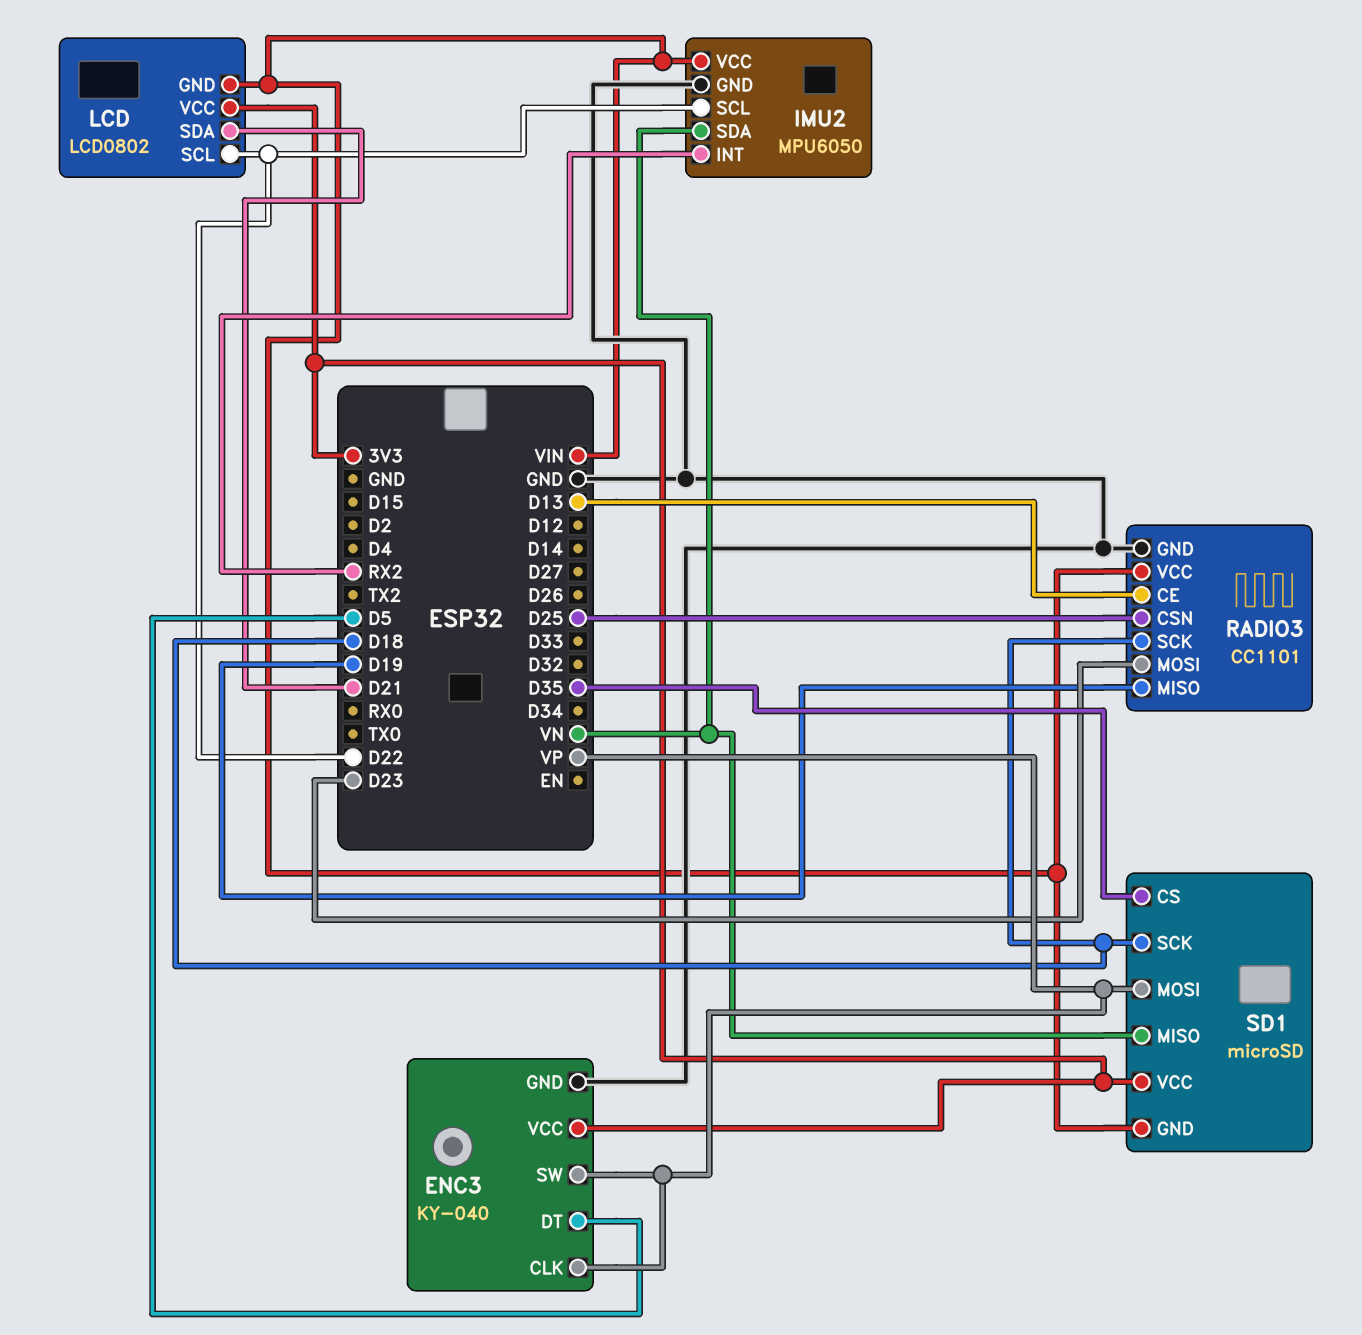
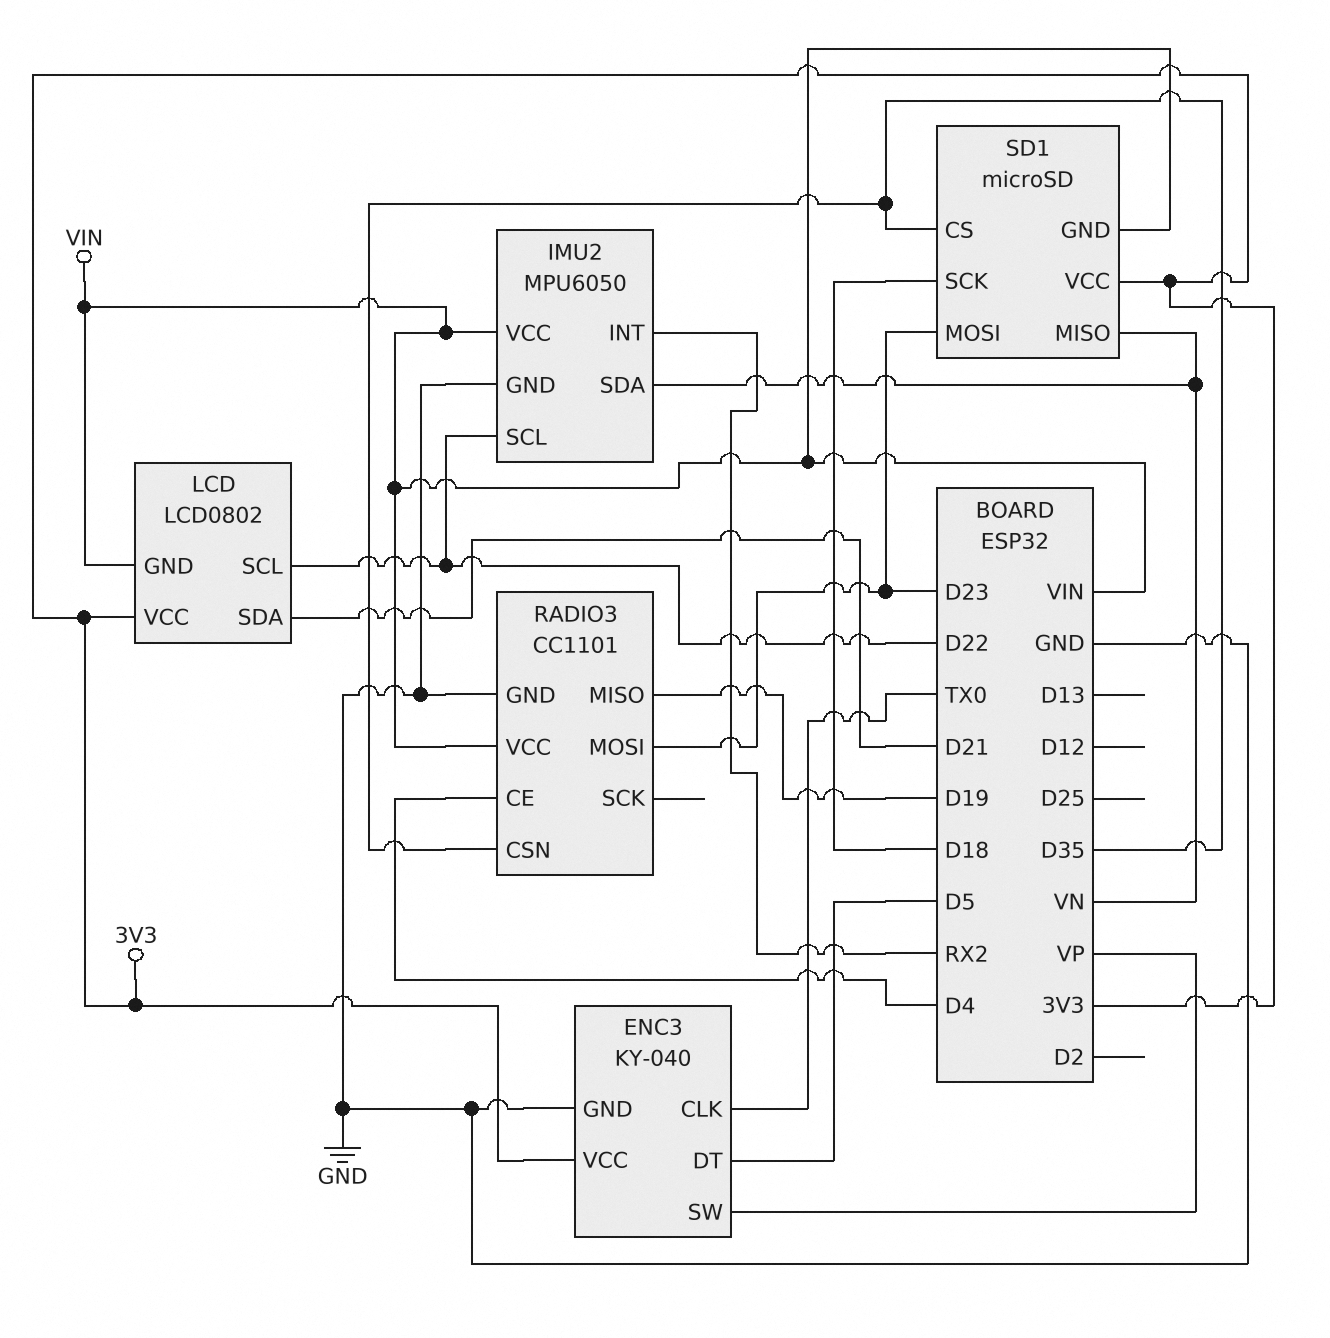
ENC3 pin CLK: VP -> TX0
RADIO3 pin CE: D13 -> D4
RADIO3 pin CSN: D25 -> D35
RADIO3 pin SCK: D18 -> none
SD1 pin MOSI: VP -> D23

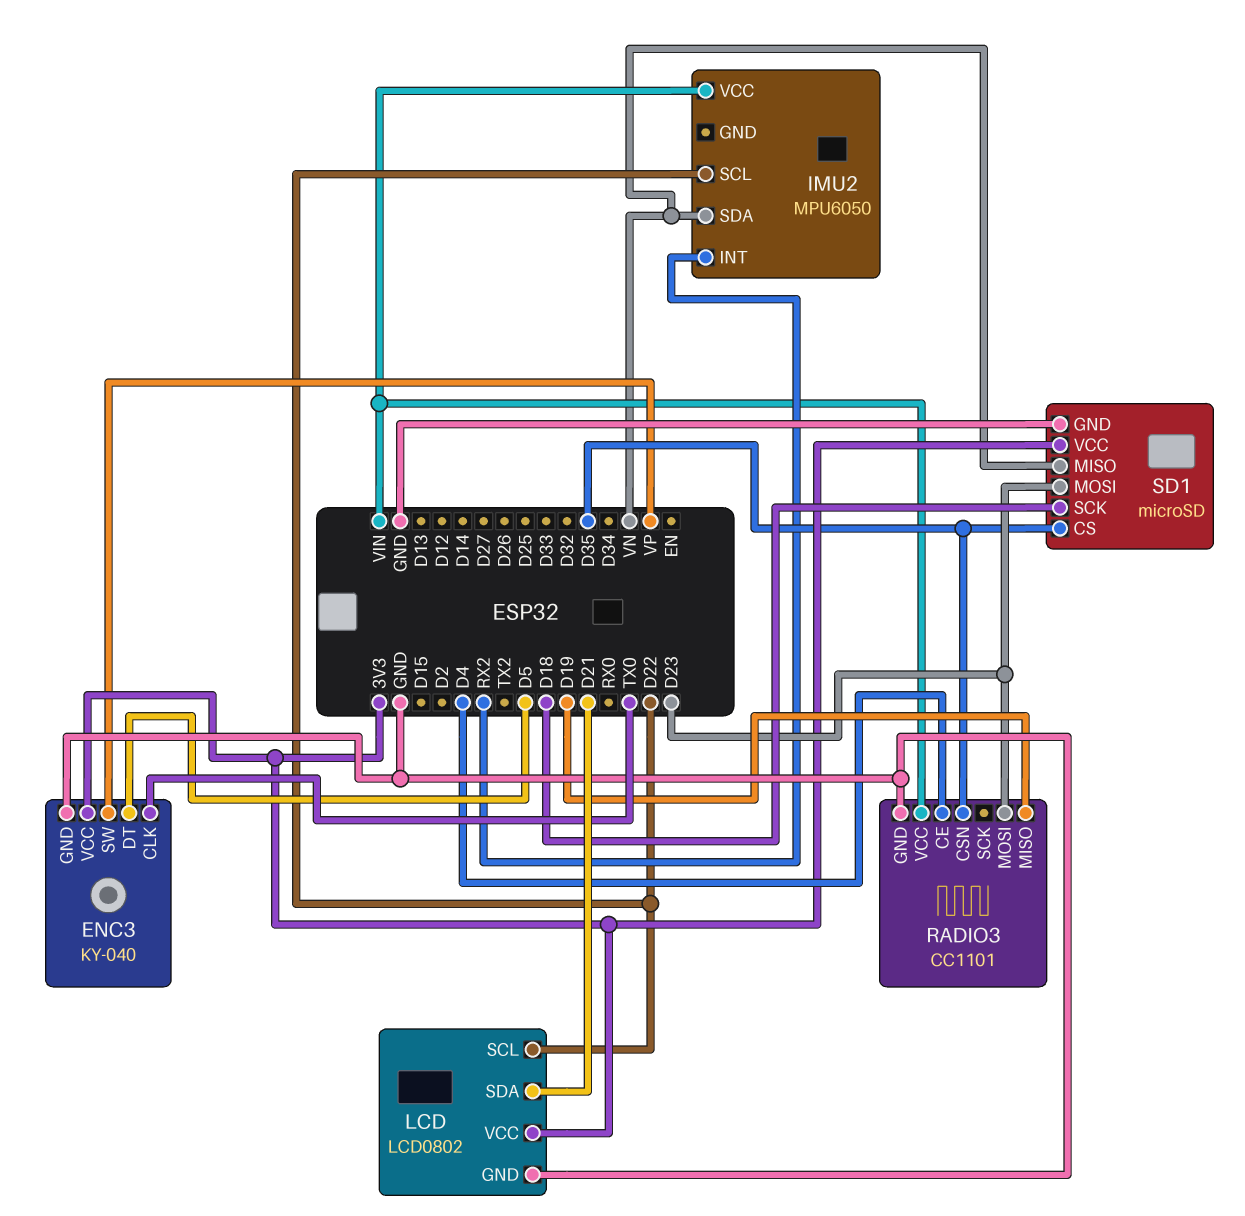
IMU2 pin GND: GND -> none
LCD pin GND: VIN -> GND
SD1 pin GND: VIN -> GND

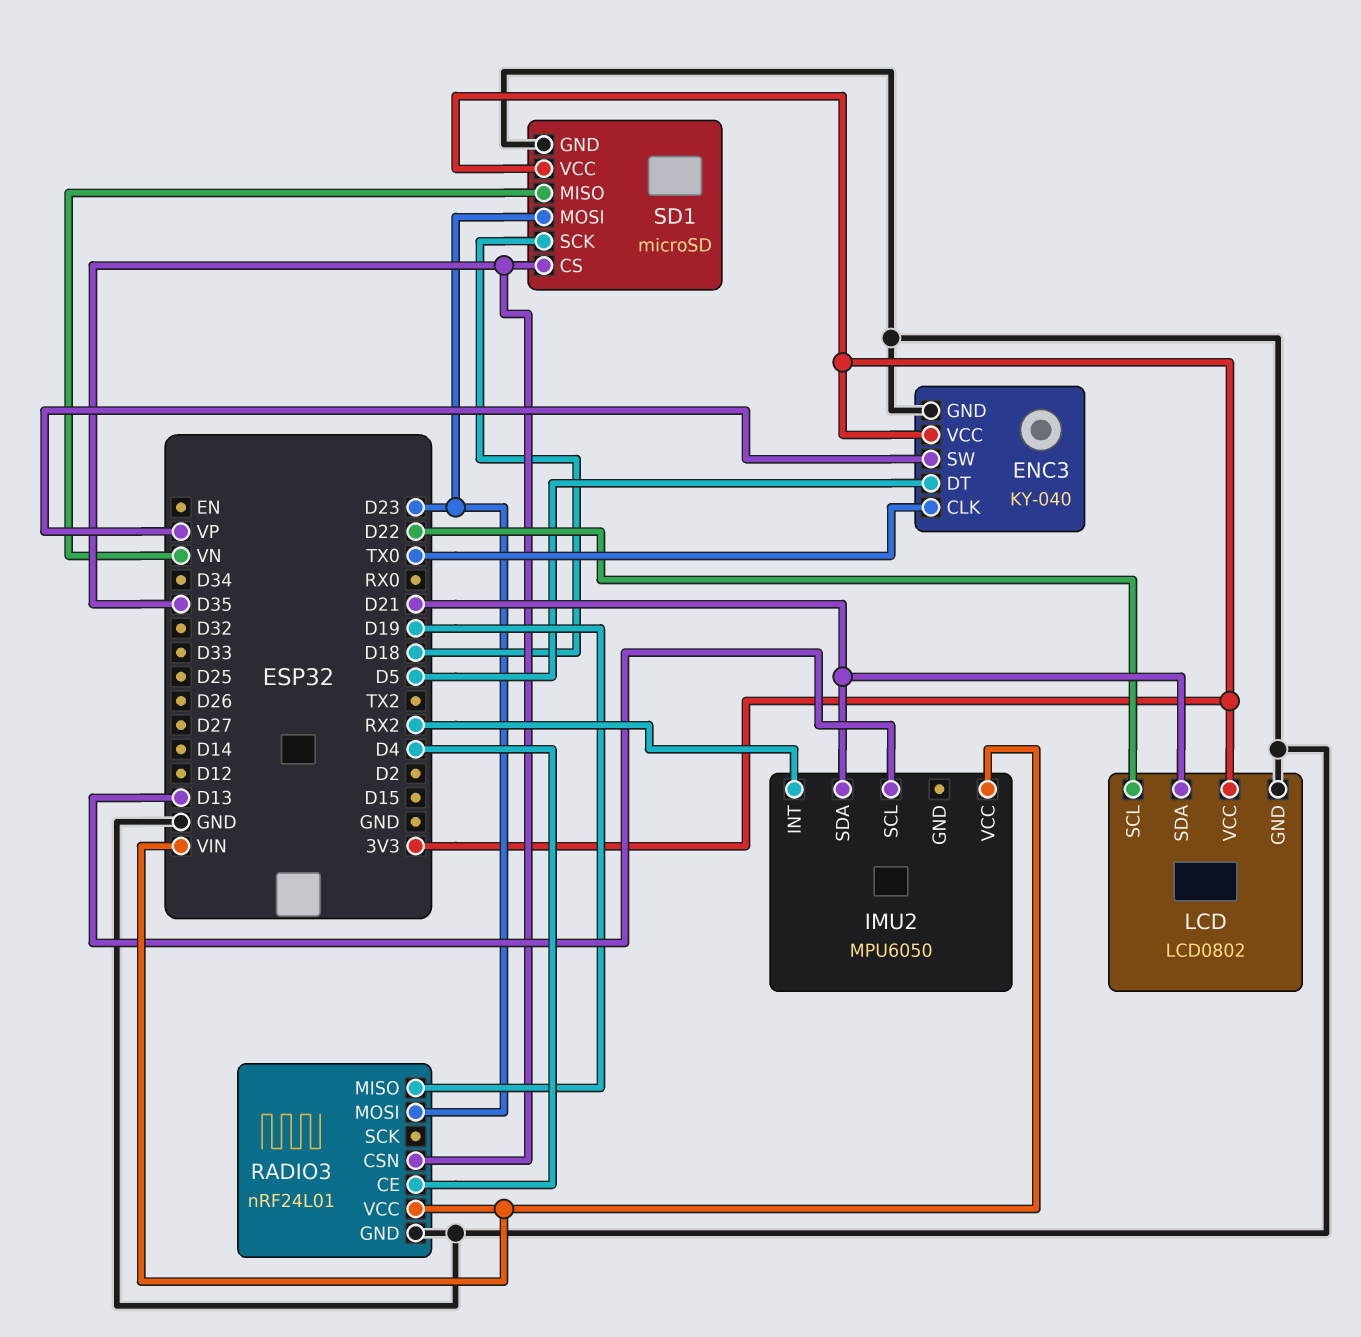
IMU2 pin SCL: D22 -> D13
IMU2 pin SDA: VN -> D21
RADIO3: CC1101 -> nRF24L01

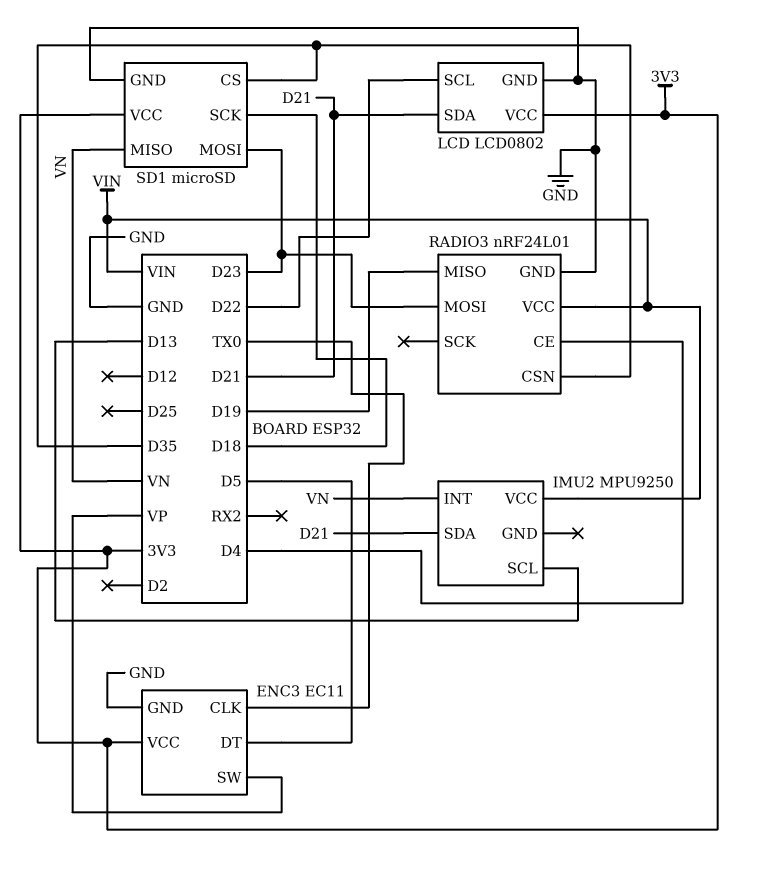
ENC3: KY-040 -> EC11
IMU2: MPU6050 -> MPU9250
IMU2 pin INT: RX2 -> VN

